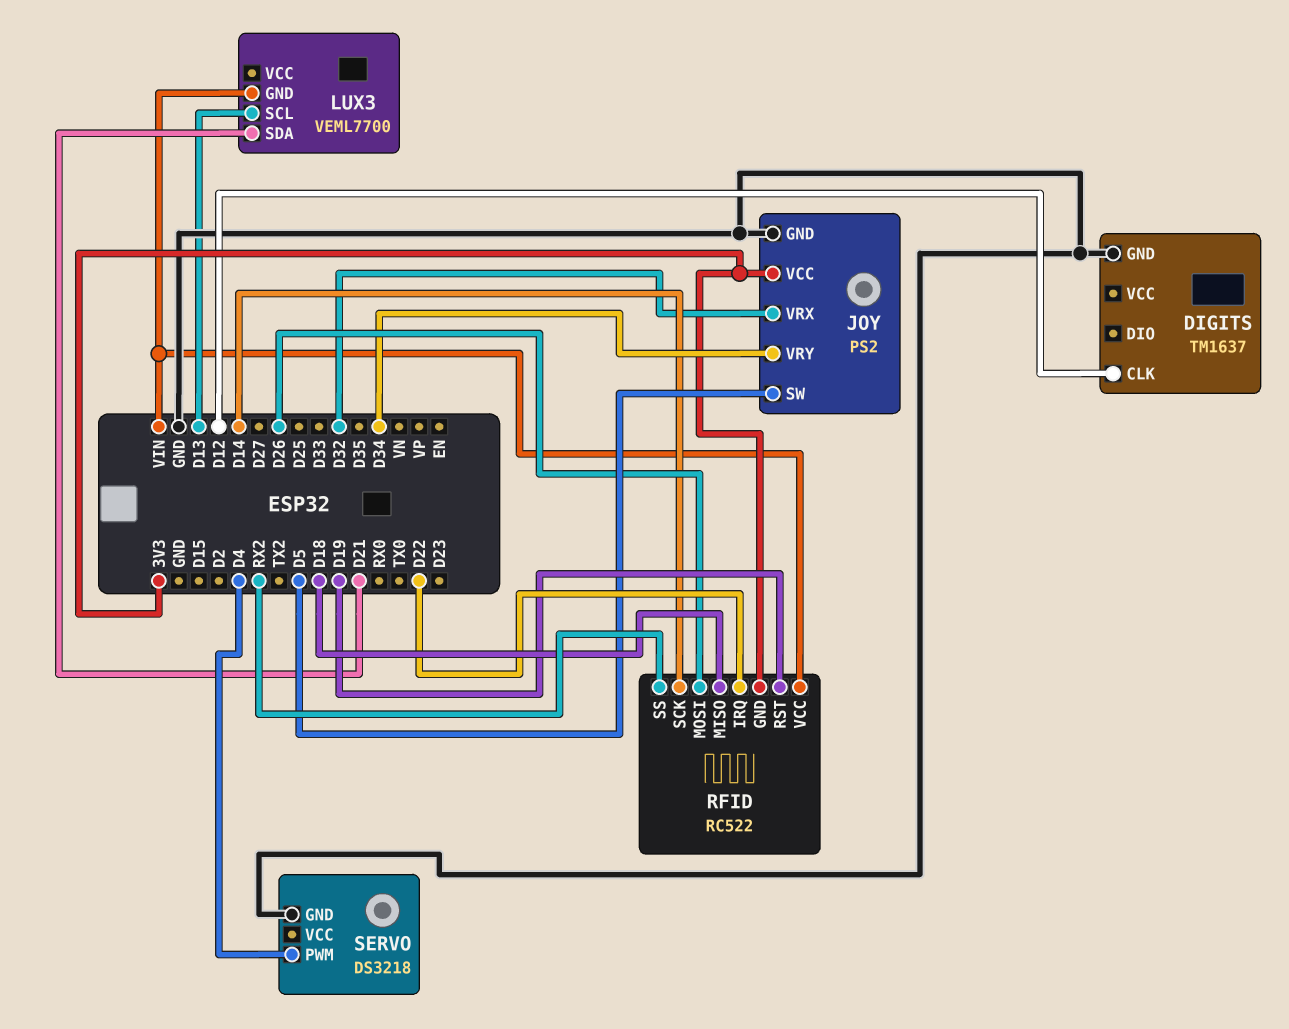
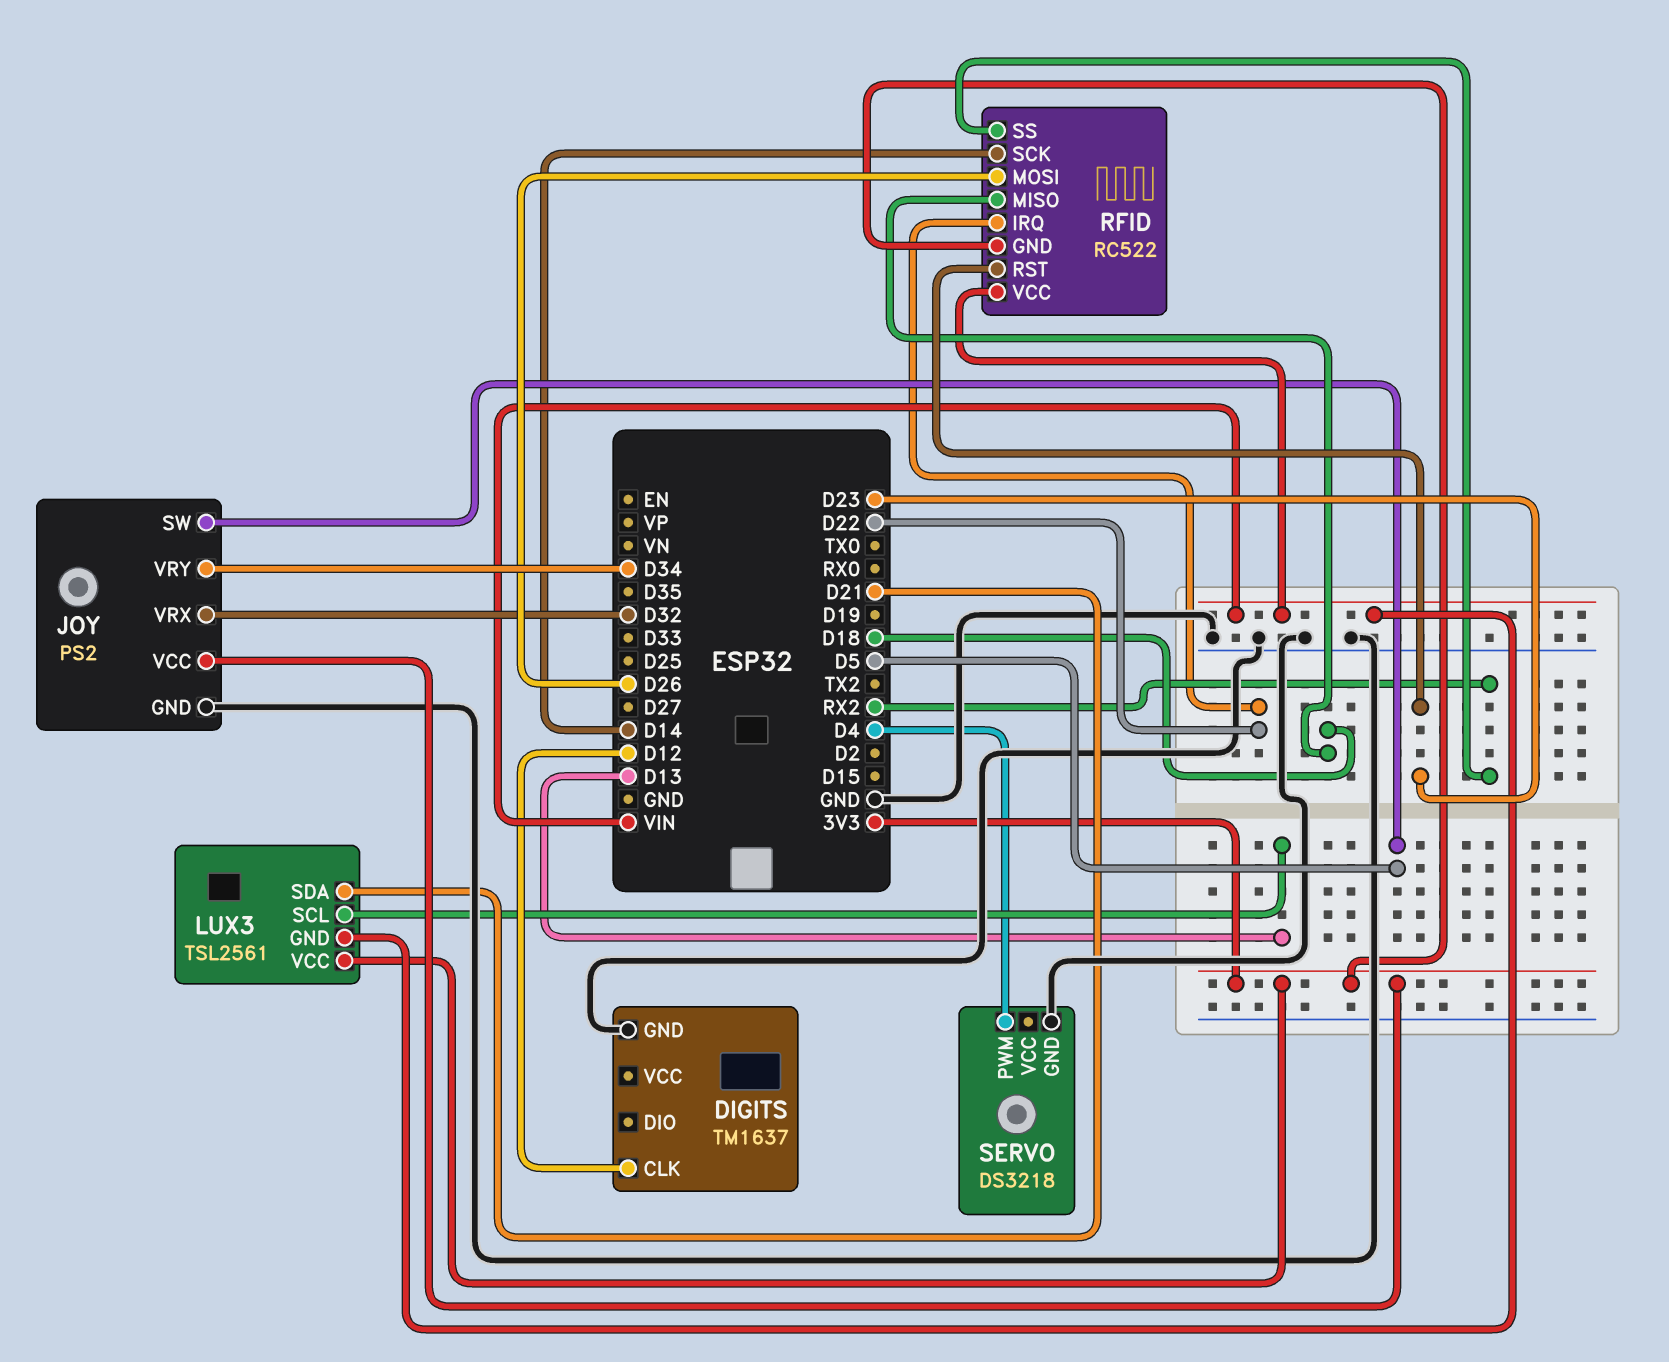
LUX3: VEML7700 -> TSL2561
LUX3 pin VCC: none -> 3V3
RFID pin RST: D19 -> D23

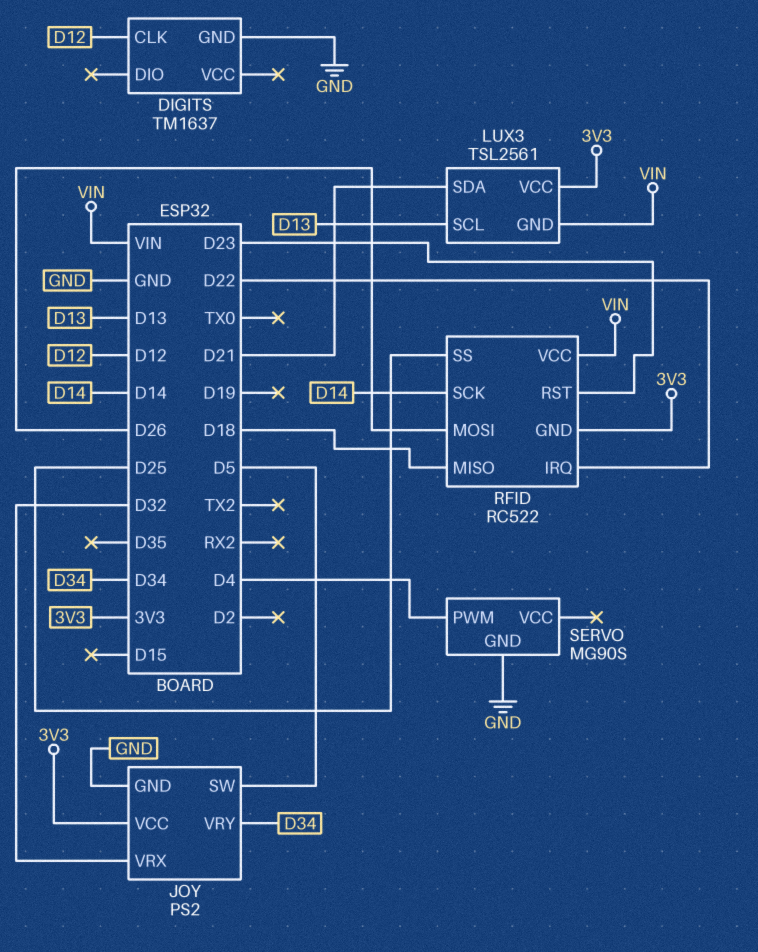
RFID pin SS: RX2 -> D25
SERVO: DS3218 -> MG90S

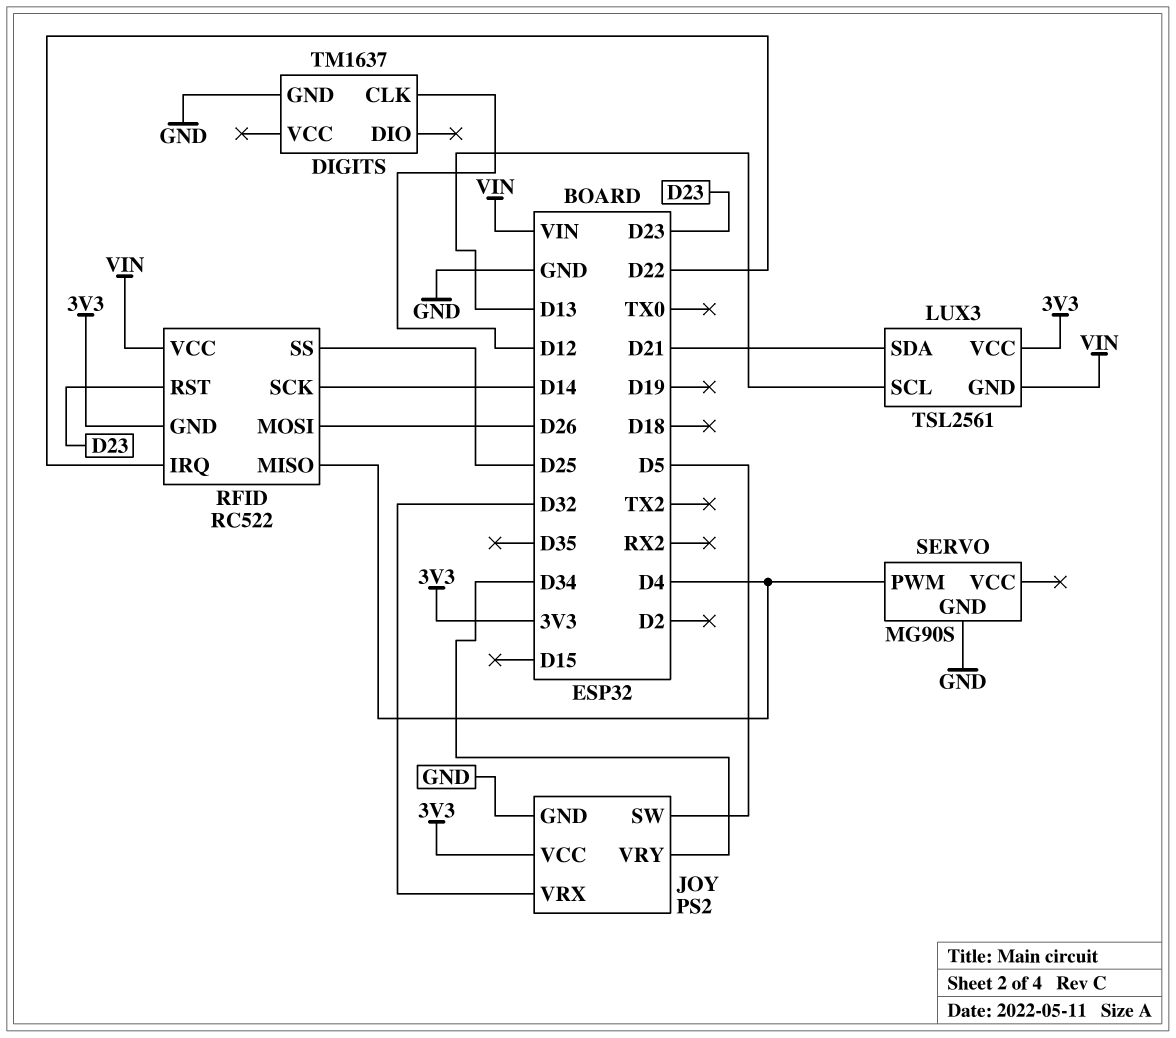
RFID pin MISO: D18 -> D4

